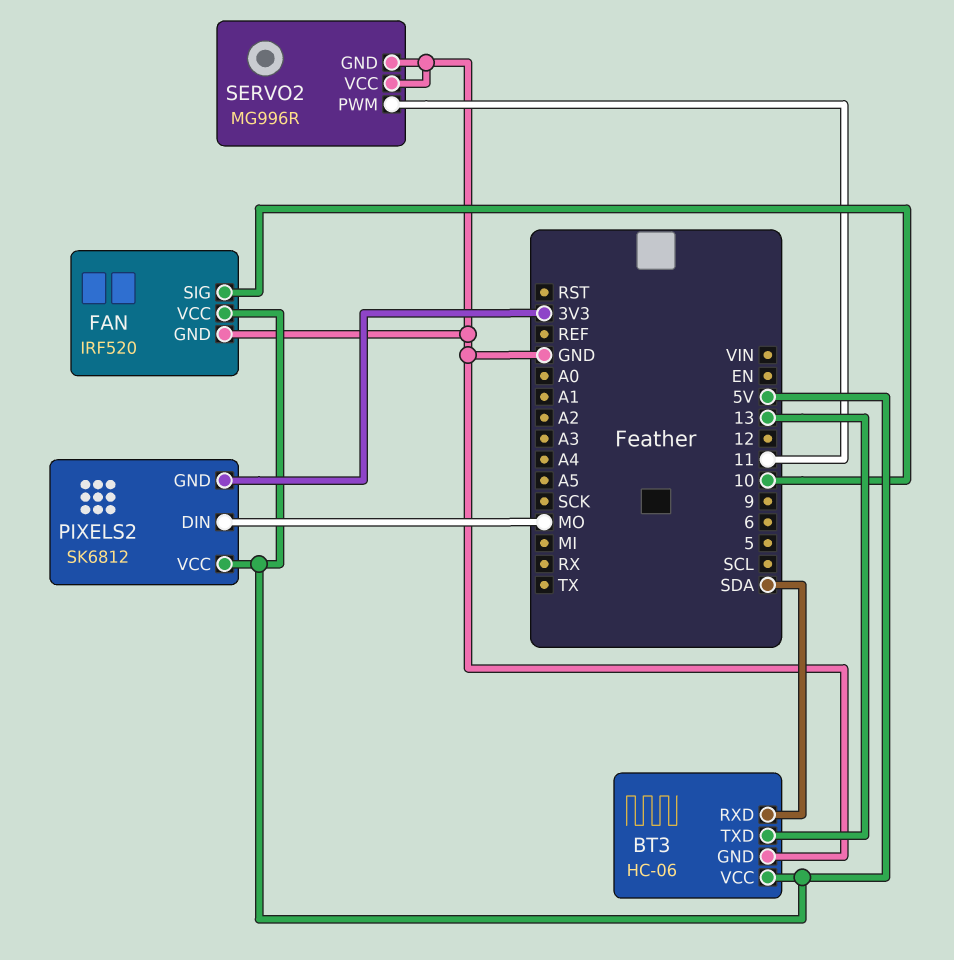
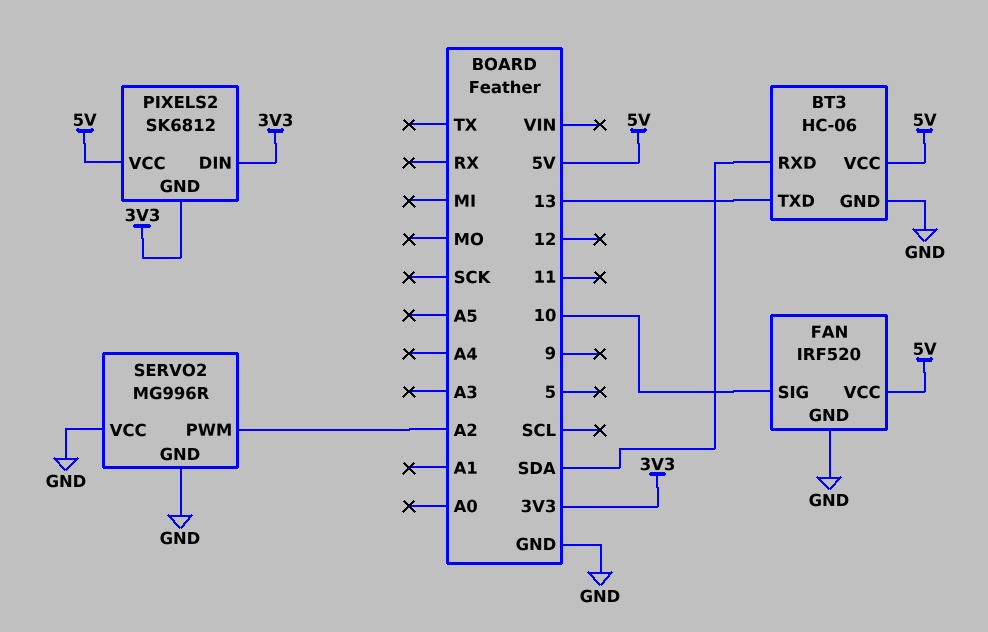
PIXELS2 pin DIN: MO -> 3V3
SERVO2 pin PWM: 11 -> A2

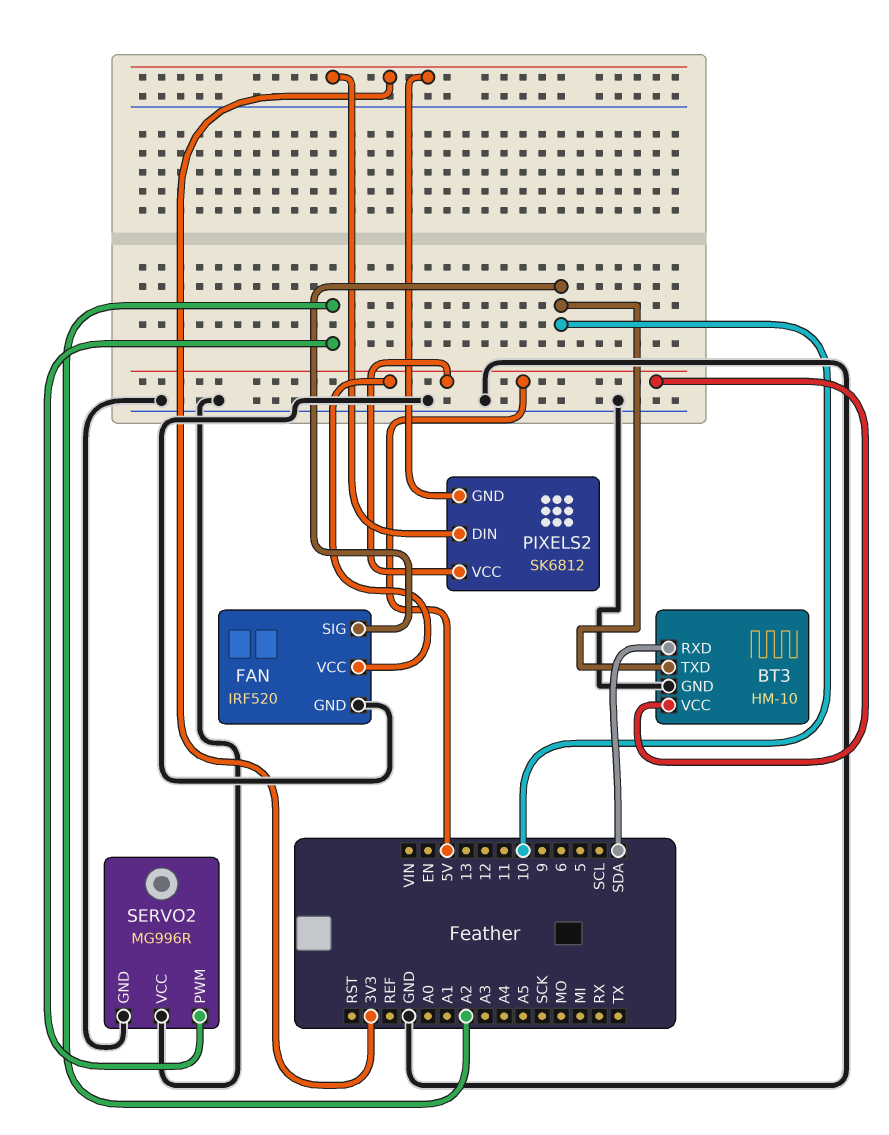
BT3: HC-06 -> HM-10
BT3 pin TXD: 13 -> 10

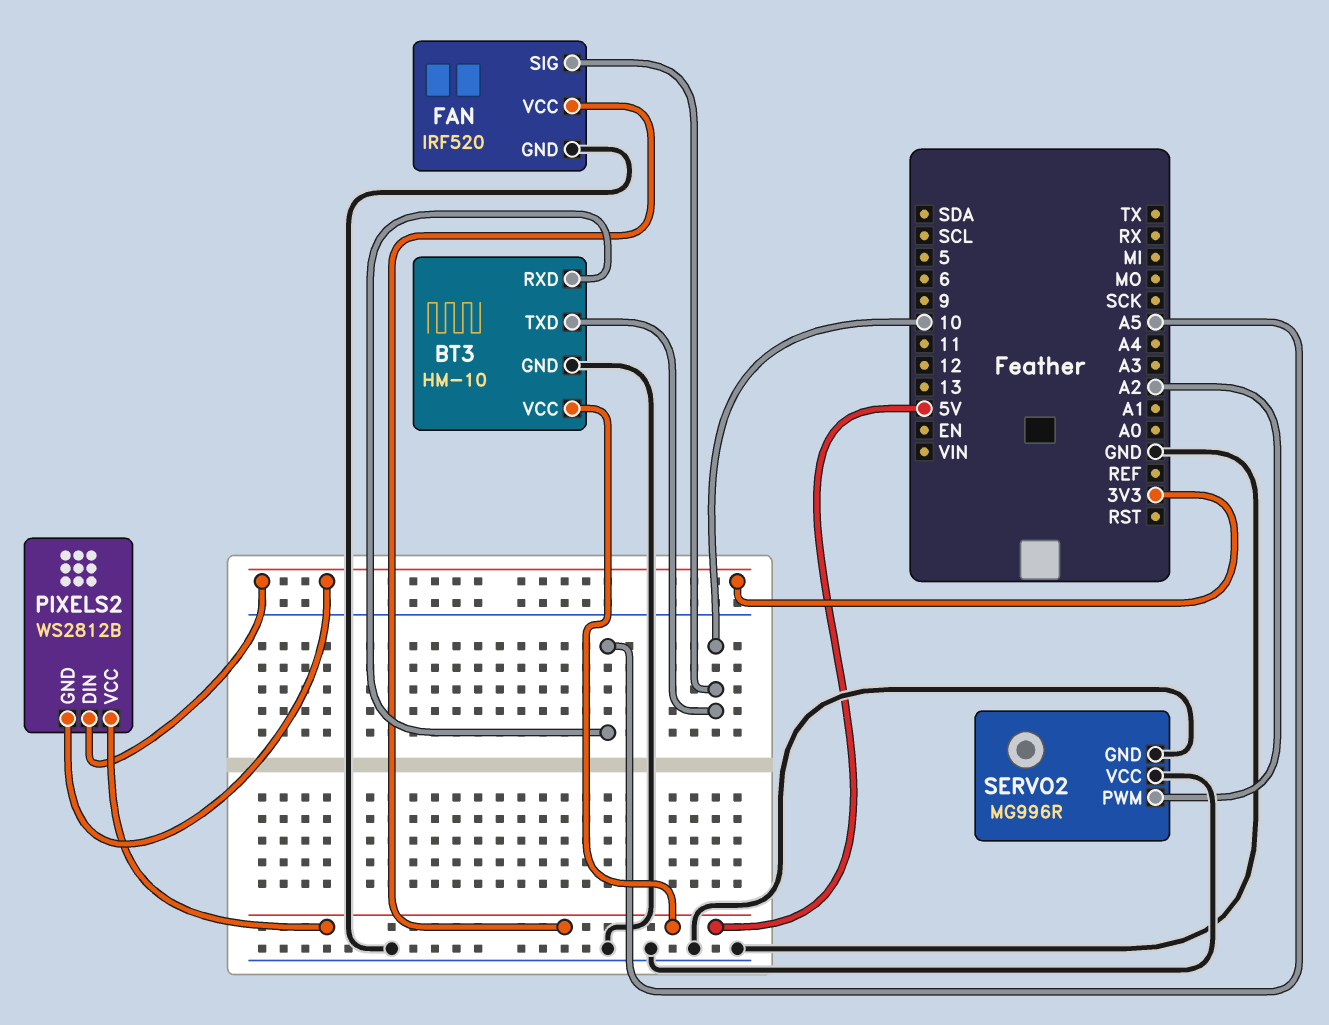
BT3 pin RXD: SDA -> A5
PIXELS2: SK6812 -> WS2812B

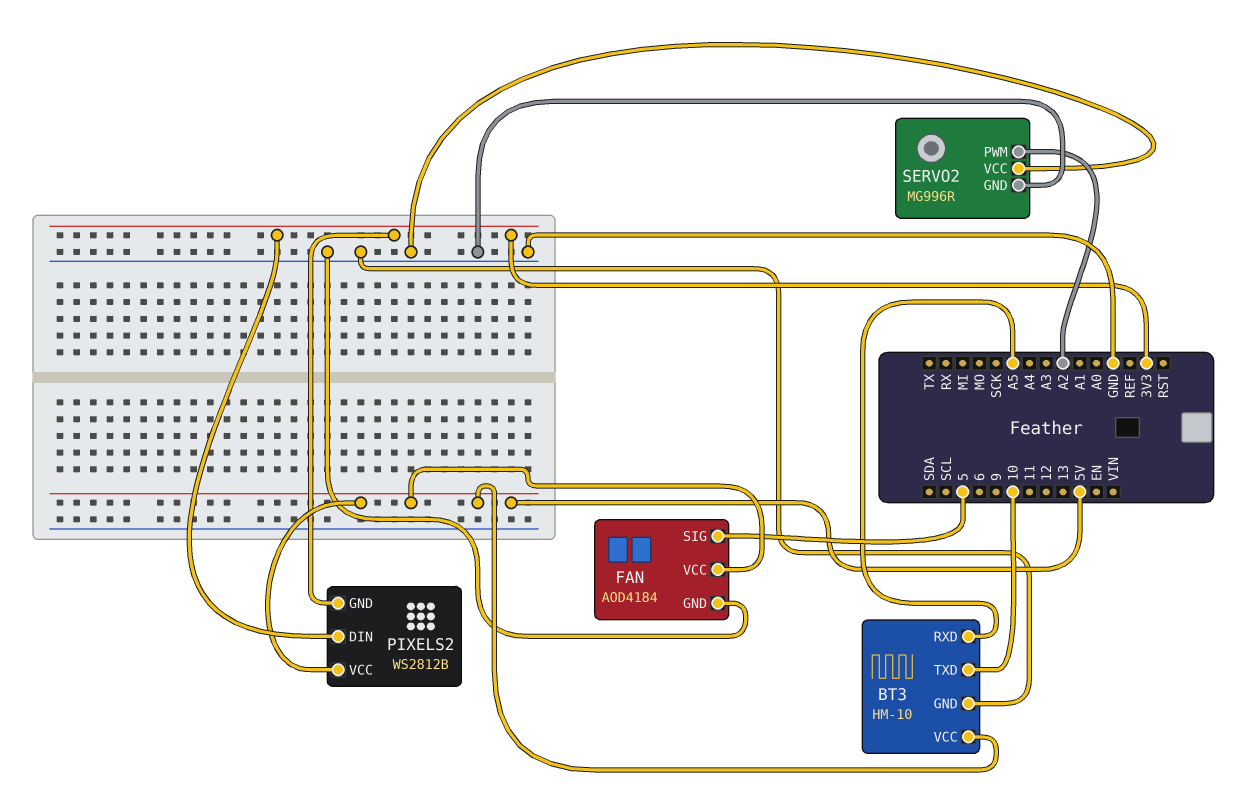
FAN: IRF520 -> AOD4184
FAN pin SIG: 10 -> 5

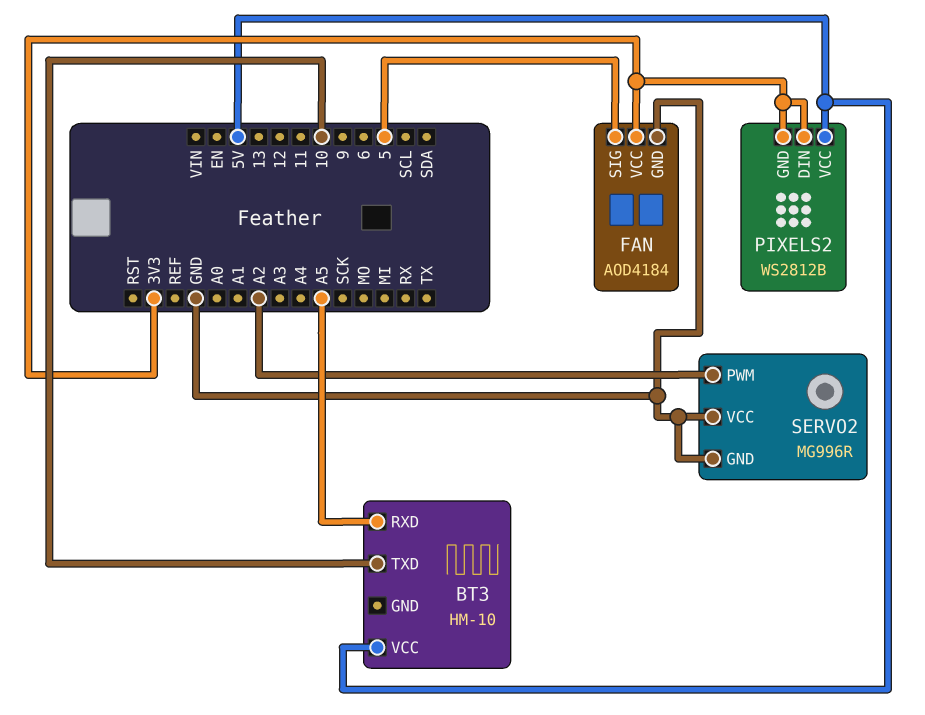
BT3 pin GND: GND -> none
FAN pin VCC: 5V -> 3V3

